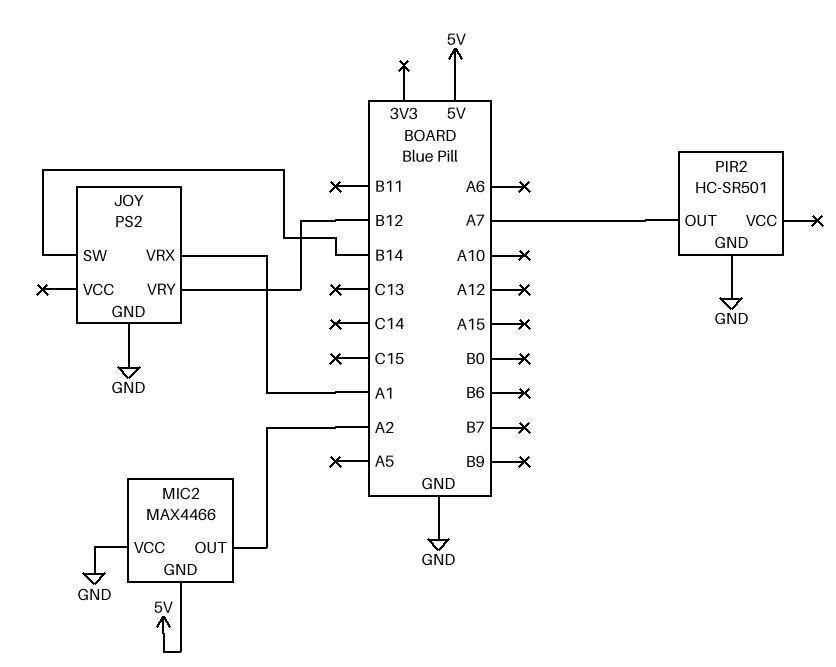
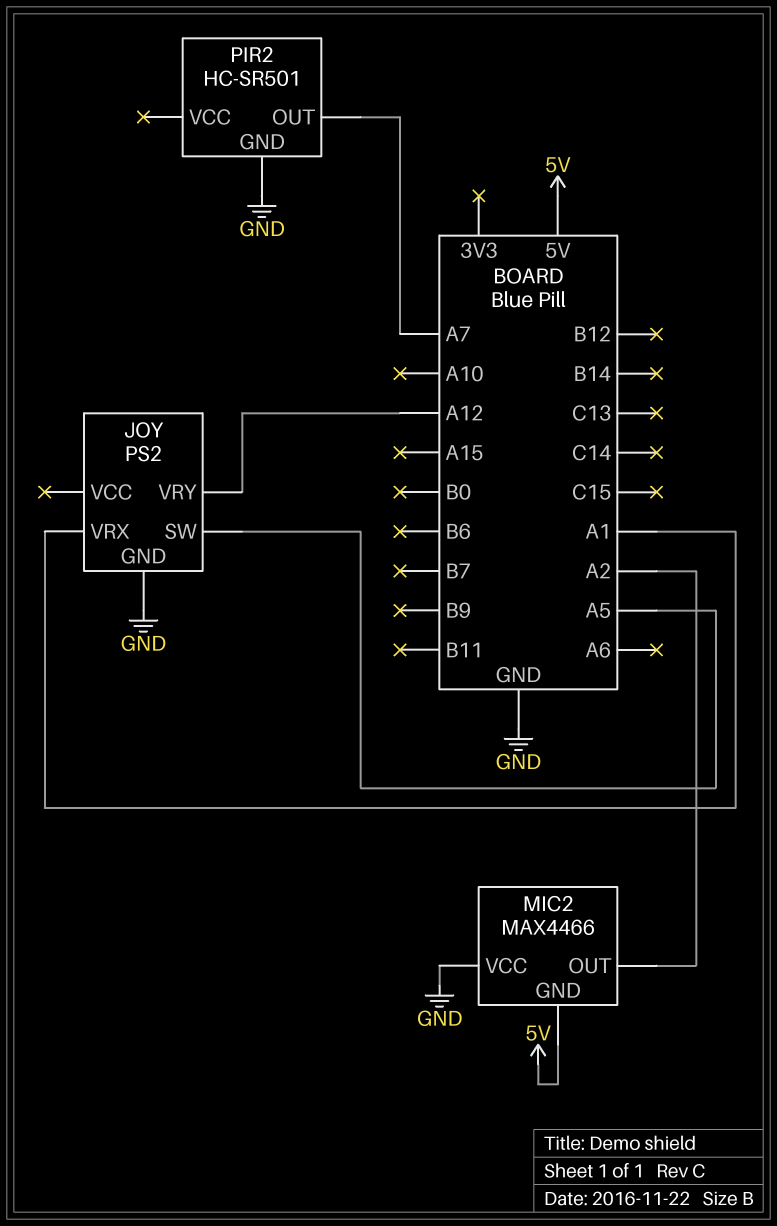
JOY pin SW: B14 -> A5
JOY pin VRY: B12 -> A12

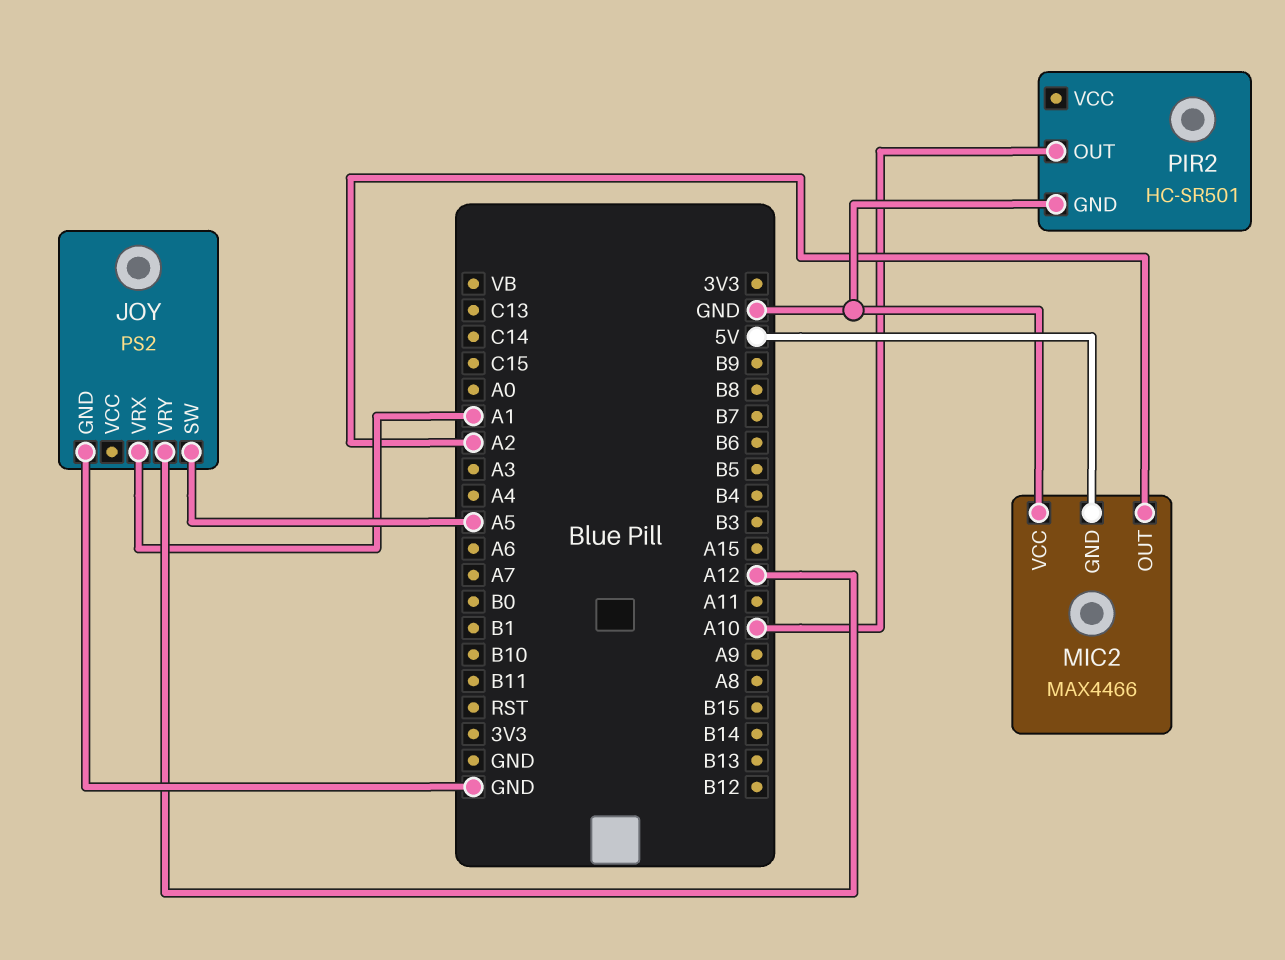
PIR2 pin OUT: A7 -> A10

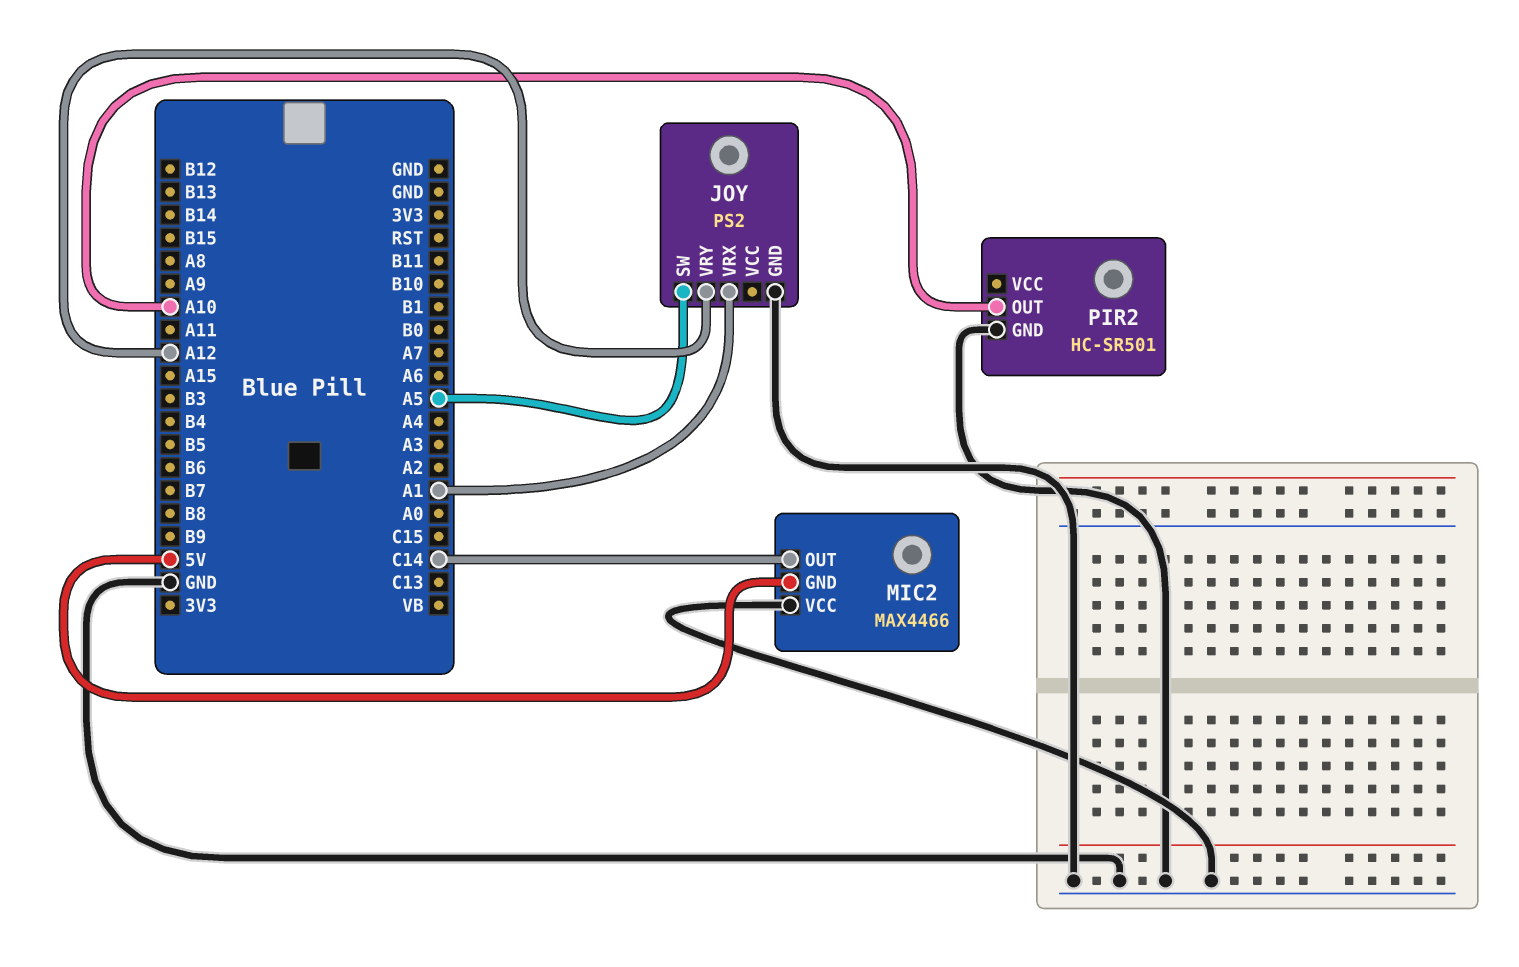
MIC2 pin OUT: A2 -> C14

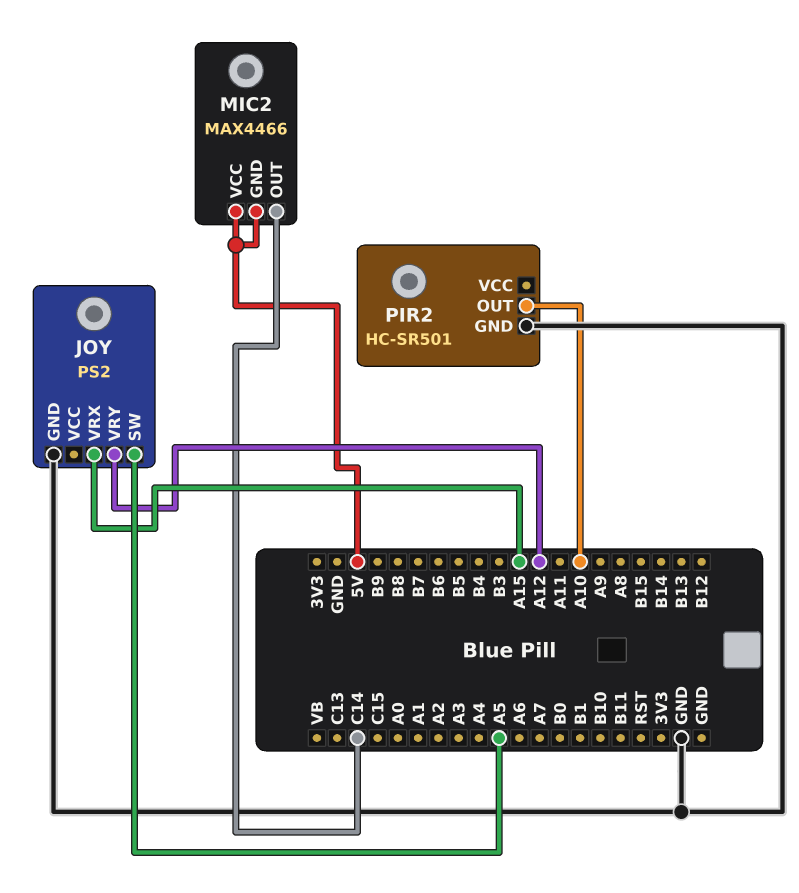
JOY pin VRX: A1 -> A15
MIC2 pin VCC: GND -> 5V

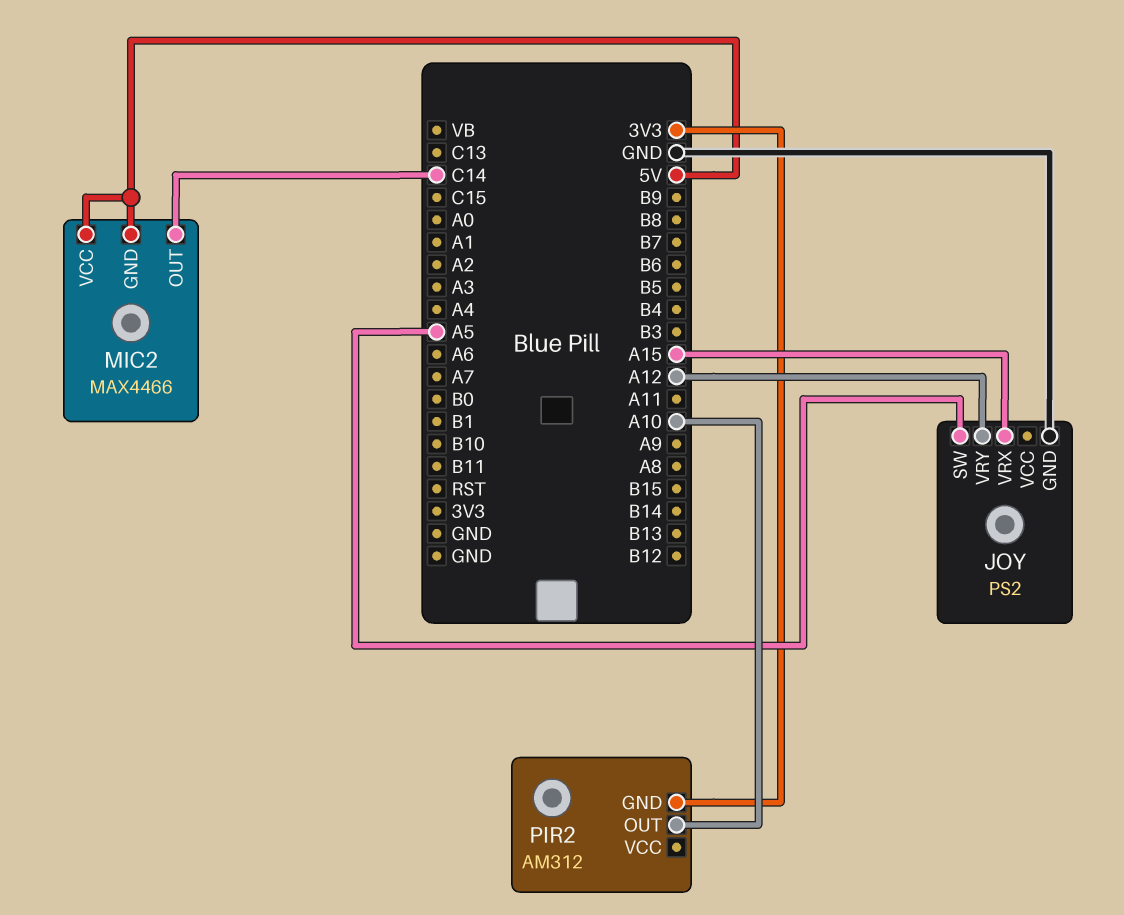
PIR2: HC-SR501 -> AM312
PIR2 pin GND: GND -> 3V3

